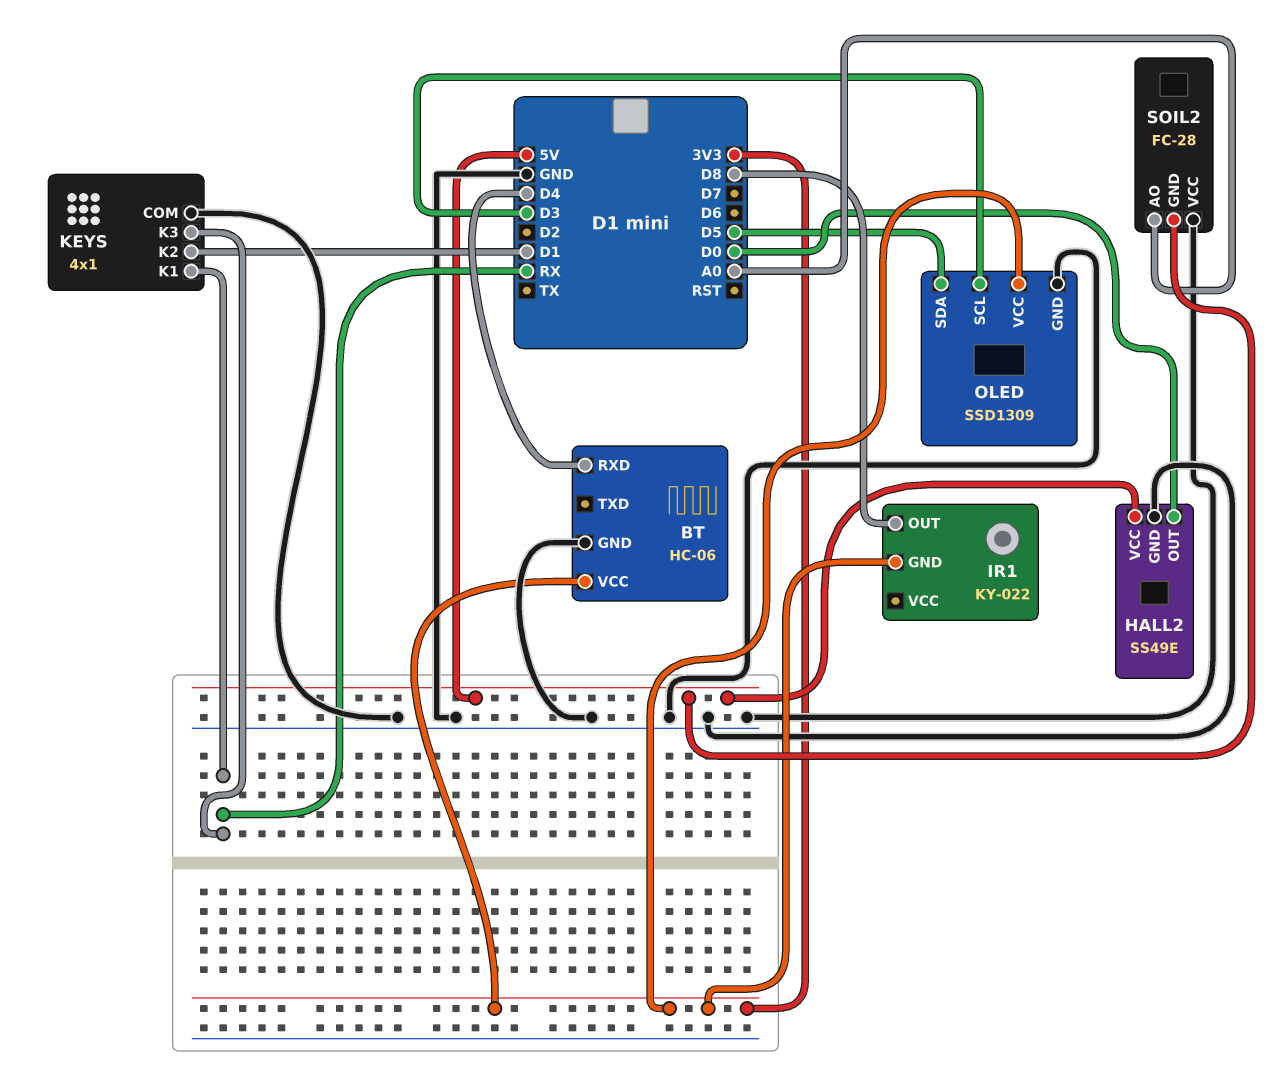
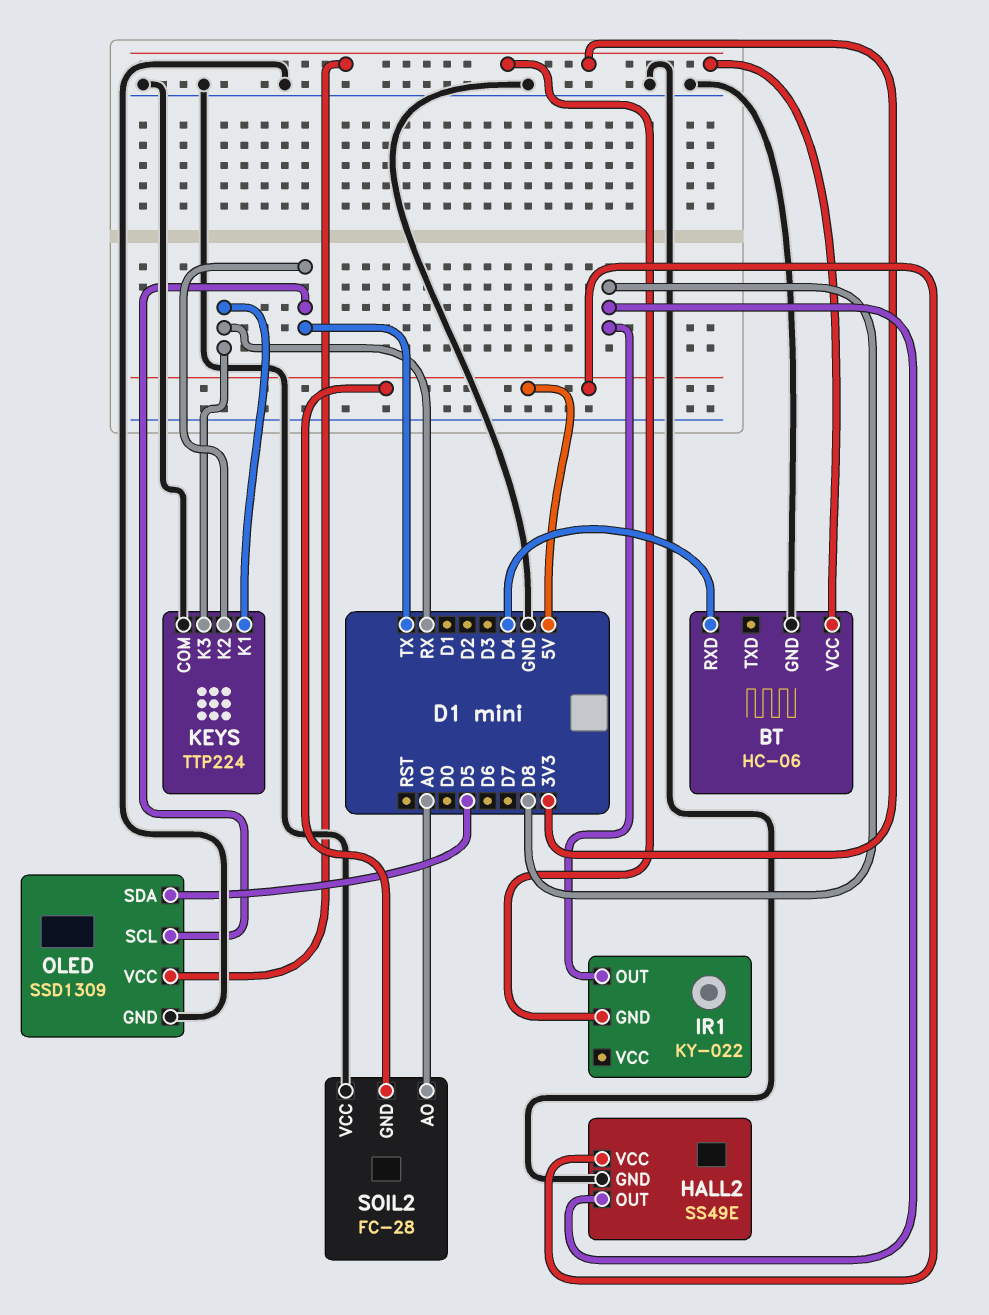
HALL2 pin OUT: D0 -> D8
KEYS: 4x1 -> TTP224
KEYS pin K2: D1 -> TX
OLED pin SCL: D3 -> TX

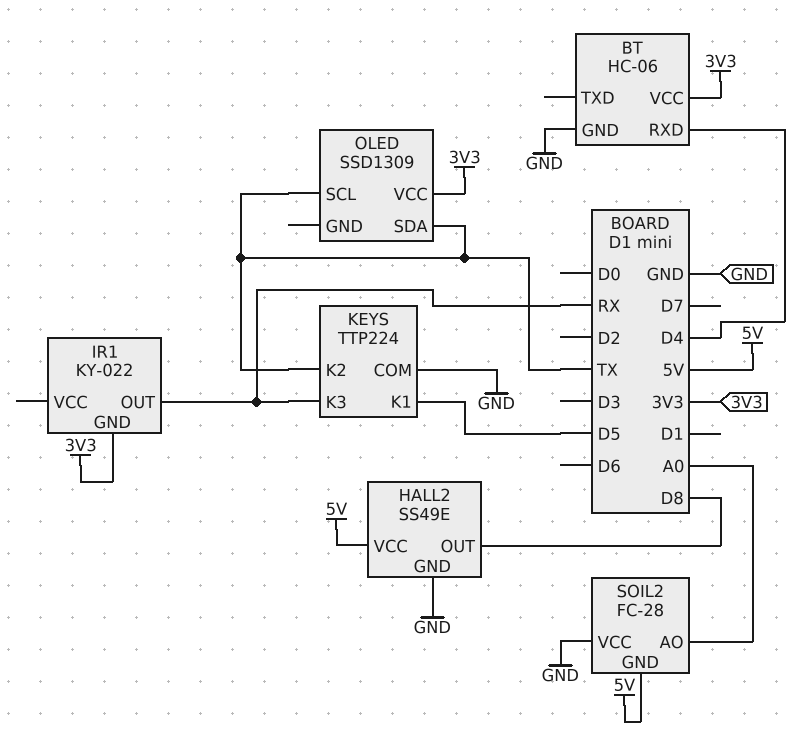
IR1 pin OUT: D8 -> RX
KEYS pin K1: RX -> D5
OLED pin GND: GND -> none
OLED pin SDA: D5 -> TX

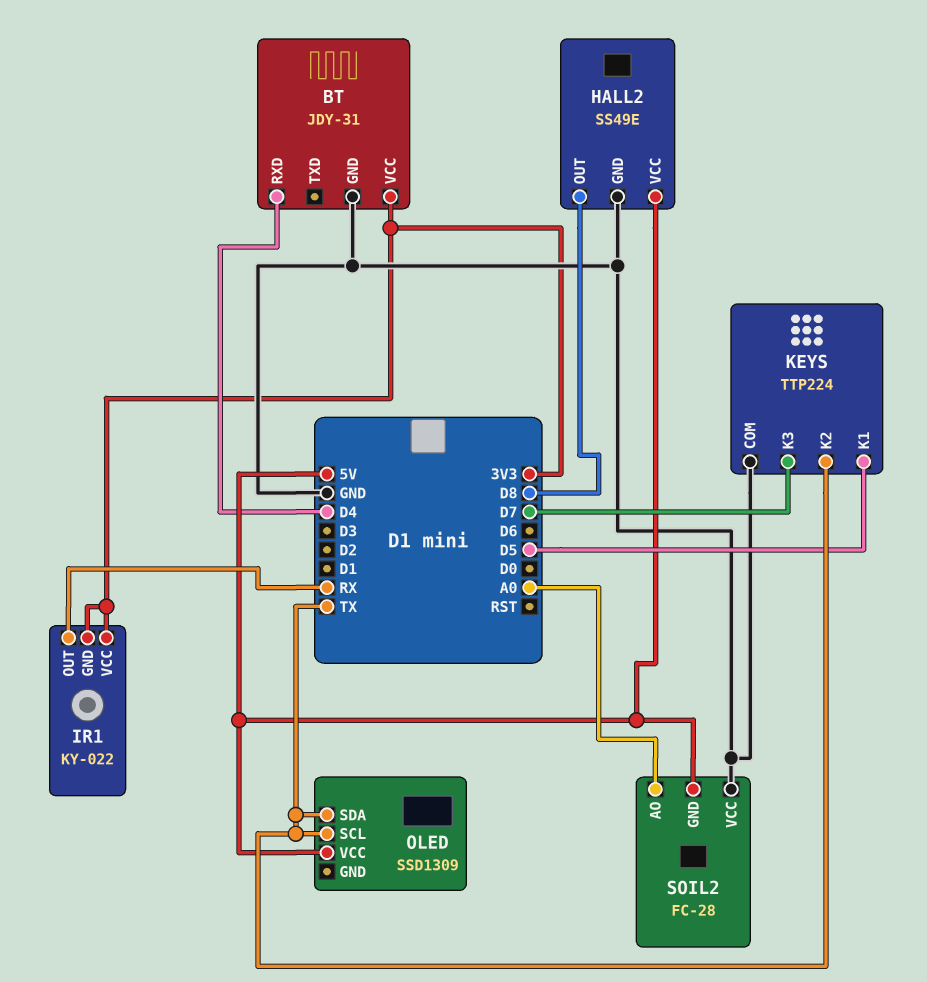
BT: HC-06 -> JDY-31
IR1 pin VCC: none -> 3V3
KEYS pin K3: RX -> D7
OLED pin VCC: 3V3 -> 5V

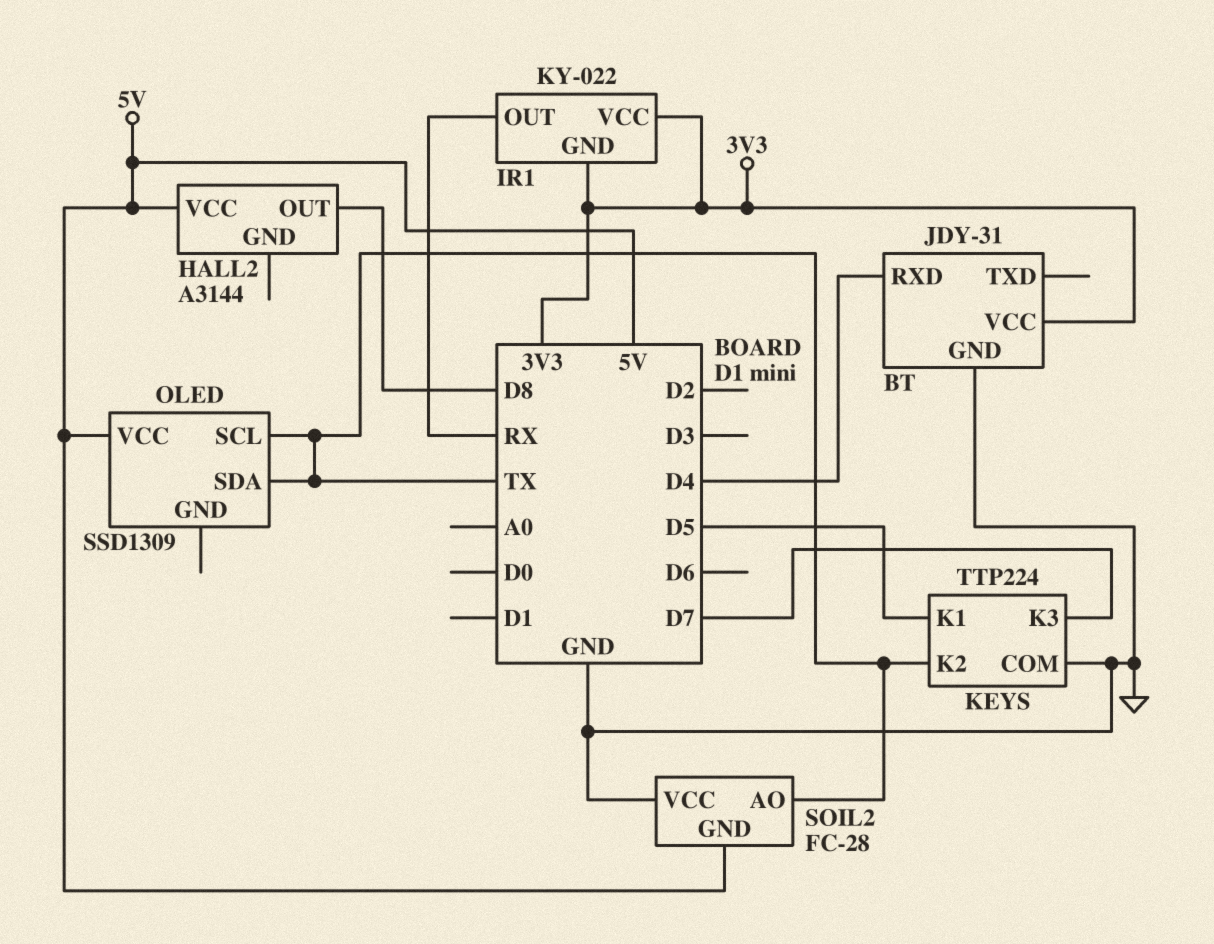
HALL2: SS49E -> A3144
HALL2 pin GND: GND -> none
SOIL2 pin AO: A0 -> TX

